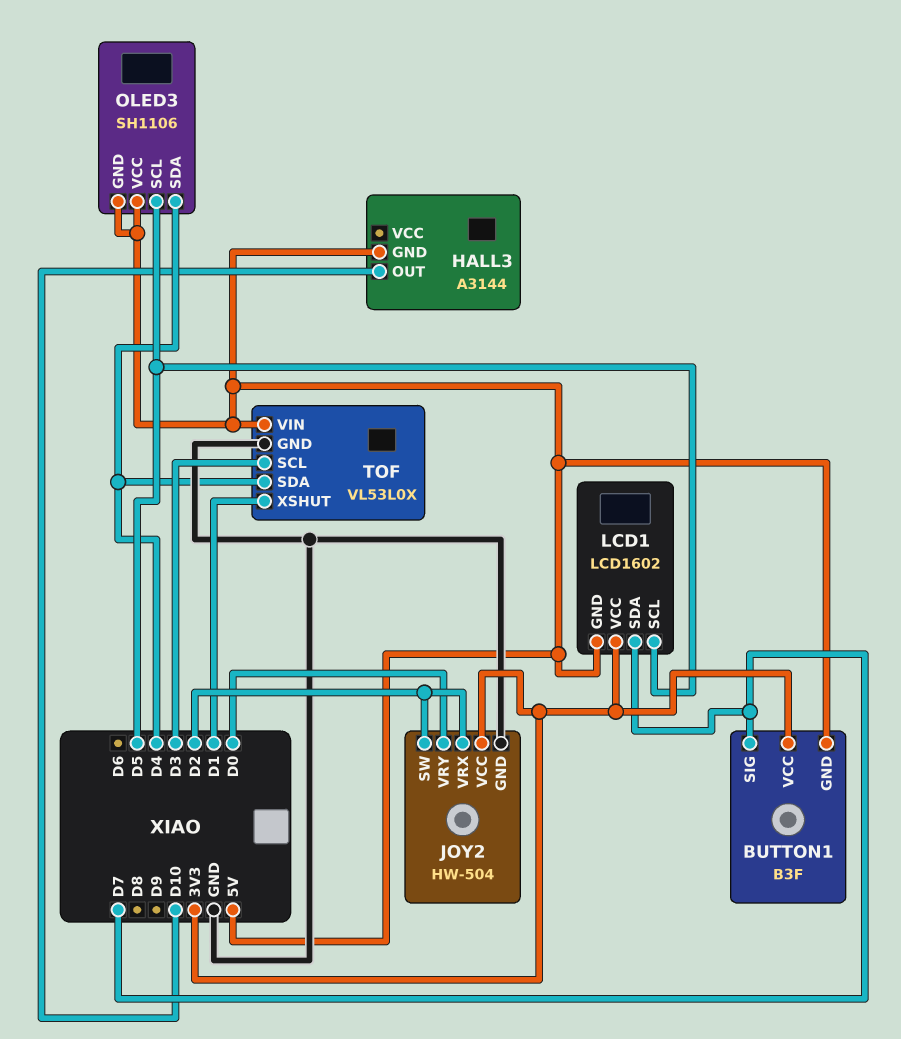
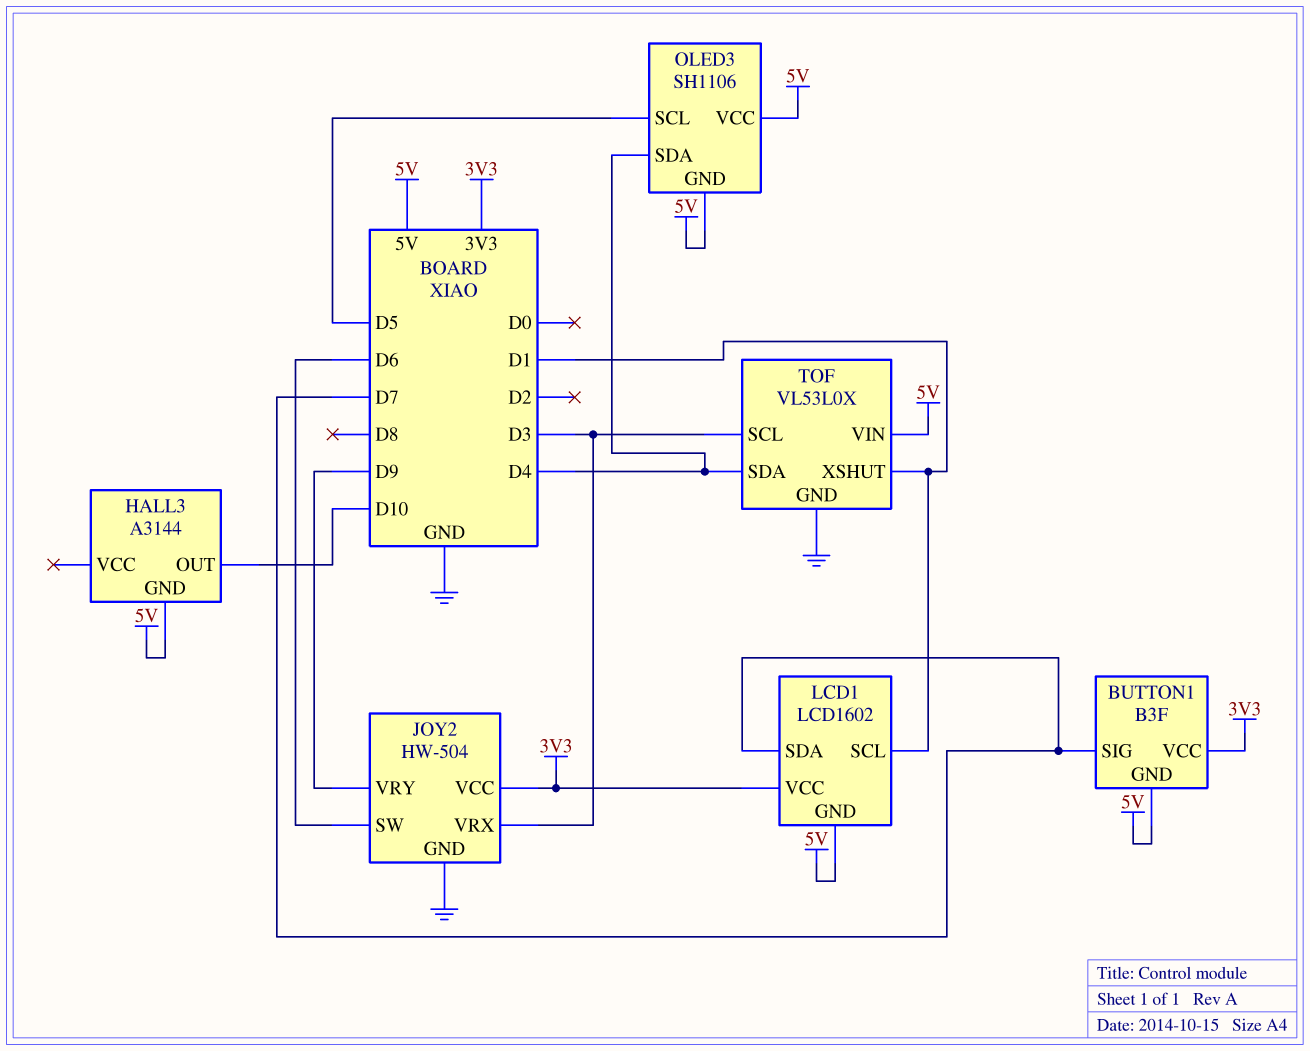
JOY2 pin SW: D2 -> D6
JOY2 pin VRX: D2 -> D3
JOY2 pin VRY: D0 -> D9
LCD1 pin SCL: D5 -> D1

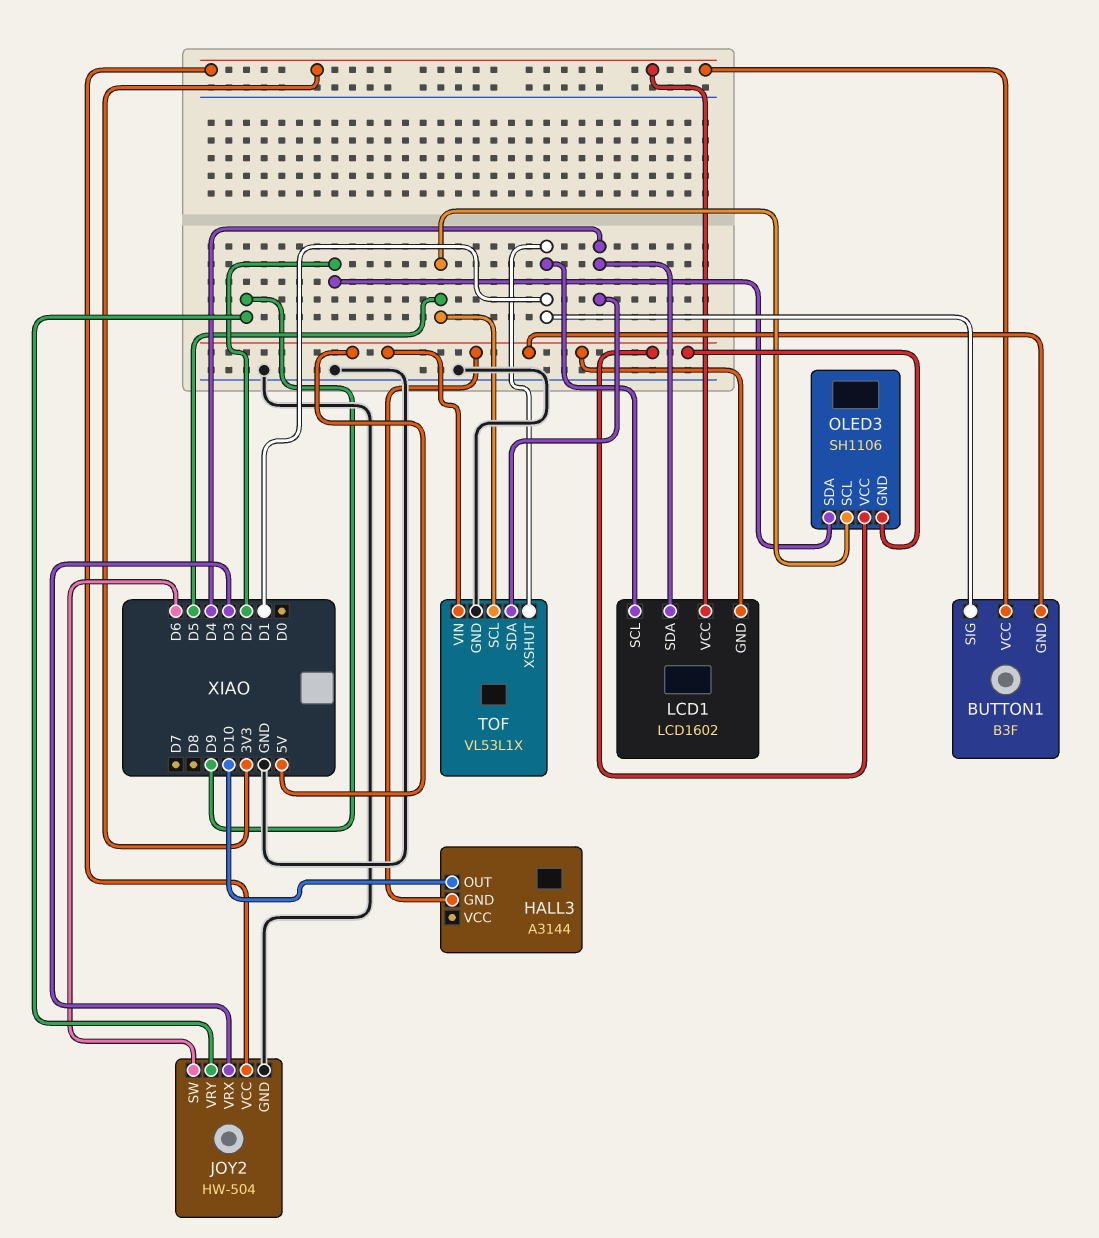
BUTTON1 pin SIG: D7 -> D1
LCD1 pin SDA: D7 -> D4
OLED3 pin SDA: D4 -> D2
TOF: VL53L0X -> VL53L1X
TOF pin SCL: D3 -> D5

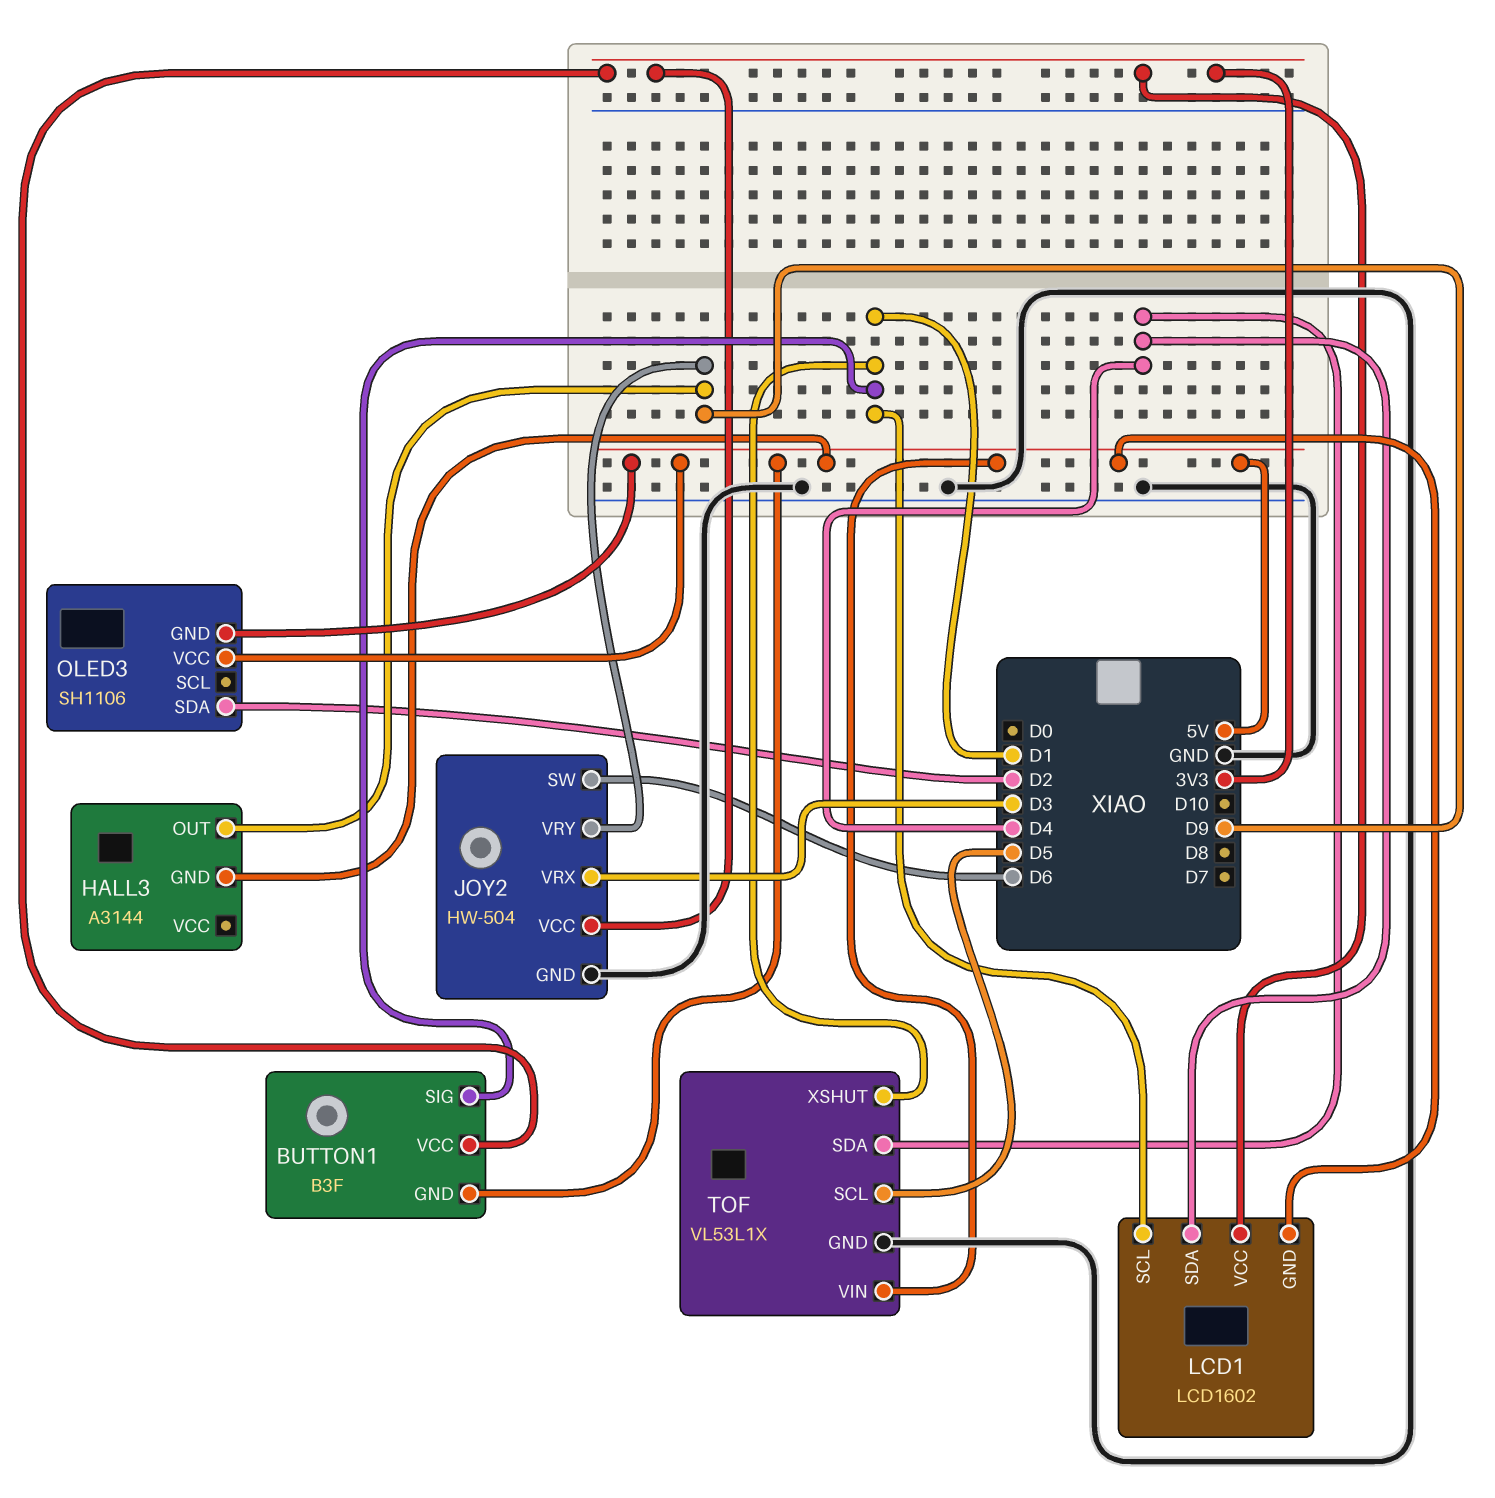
HALL3 pin OUT: D10 -> D9
OLED3 pin SCL: D5 -> none

